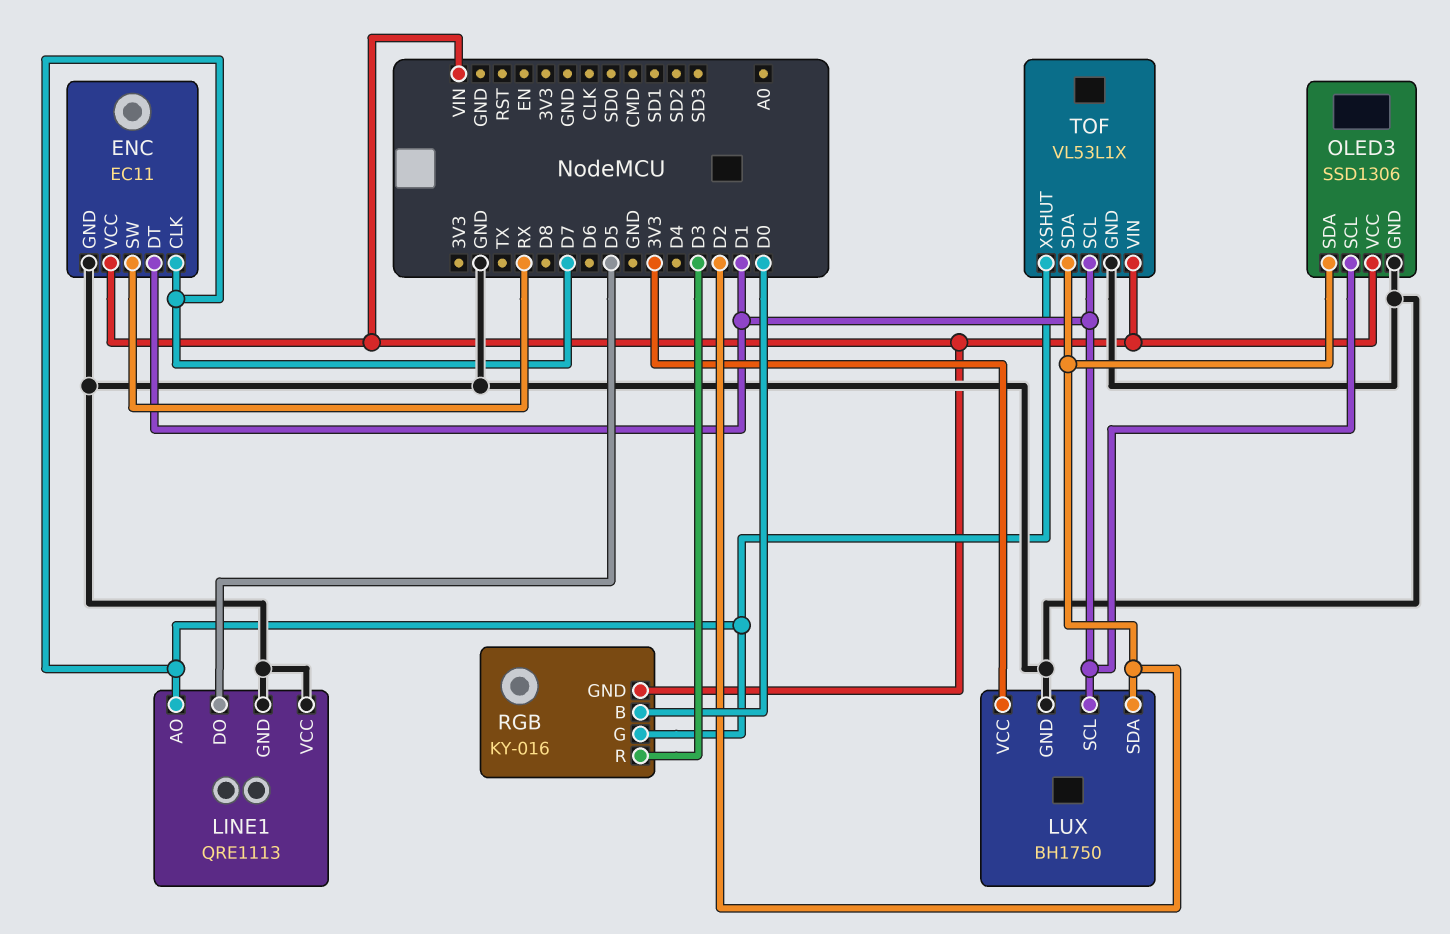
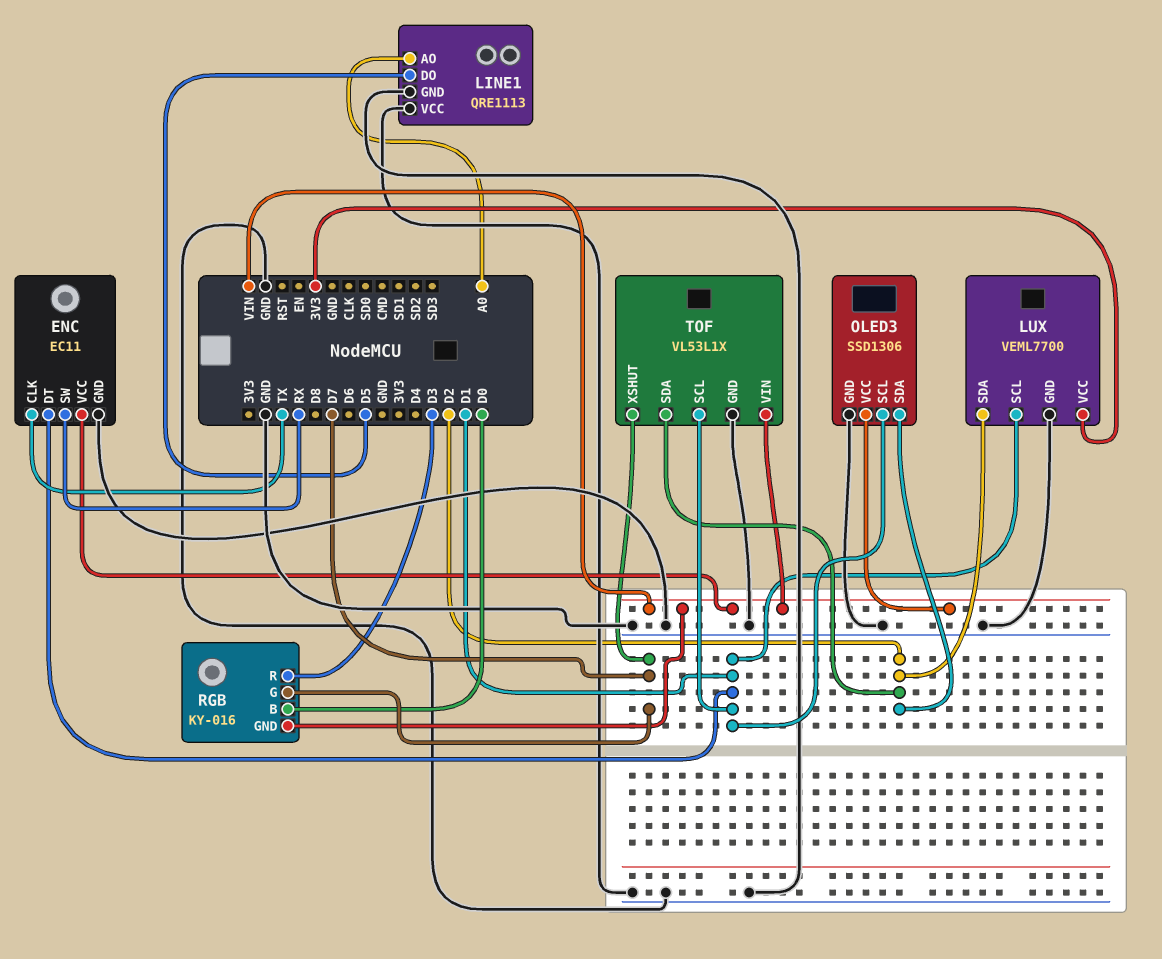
ENC pin CLK: D7 -> TX
LINE1 pin AO: D7 -> A0
LUX: BH1750 -> VEML7700

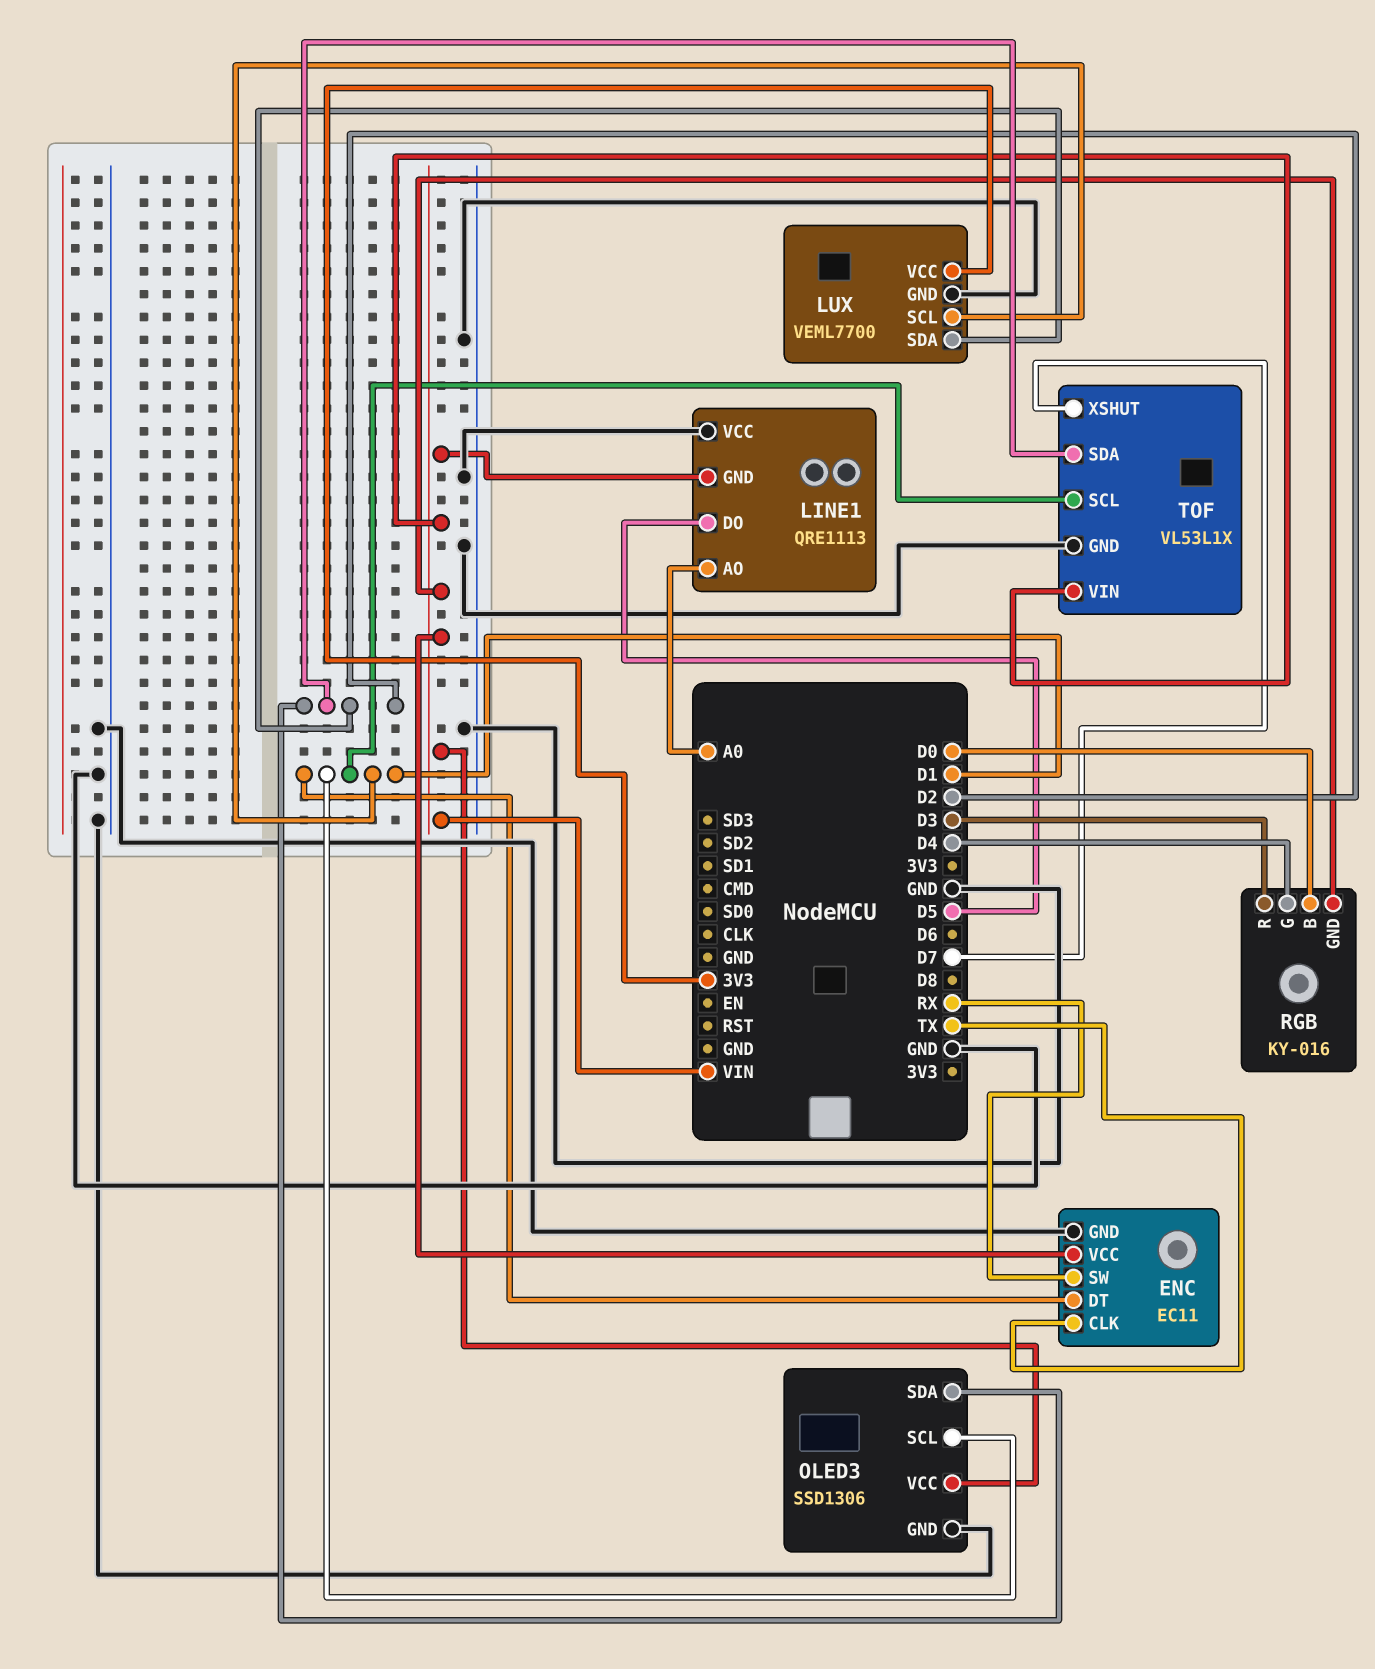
LINE1 pin GND: GND -> VIN
RGB pin G: D7 -> D4

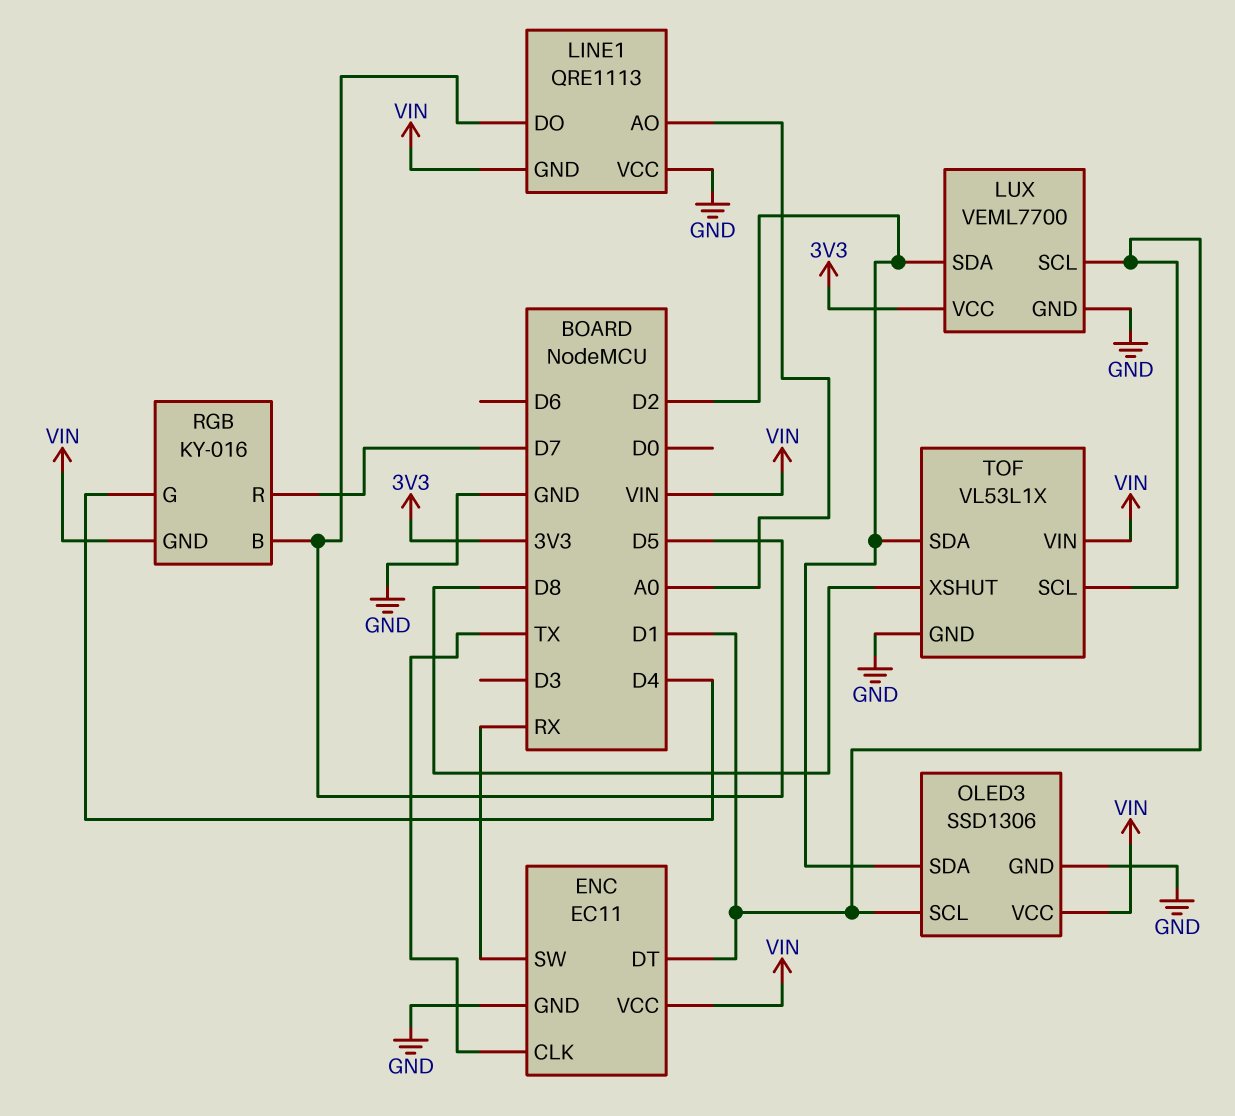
RGB pin B: D0 -> D5
RGB pin R: D3 -> D7
TOF pin XSHUT: D7 -> D8

